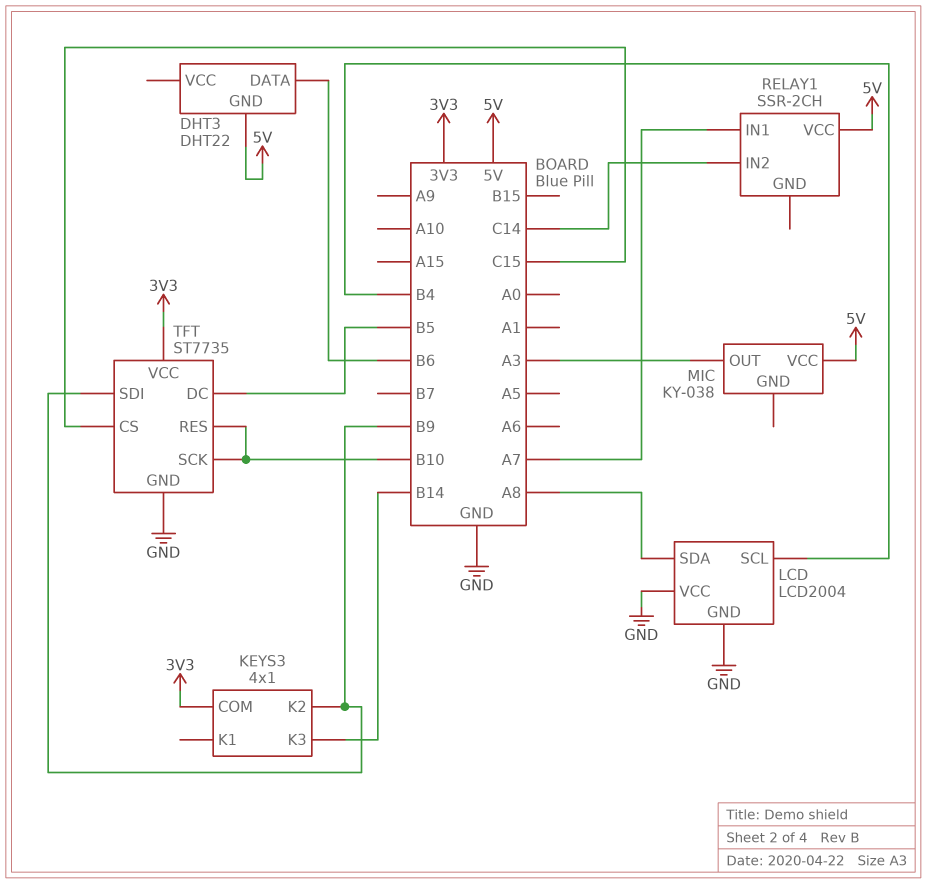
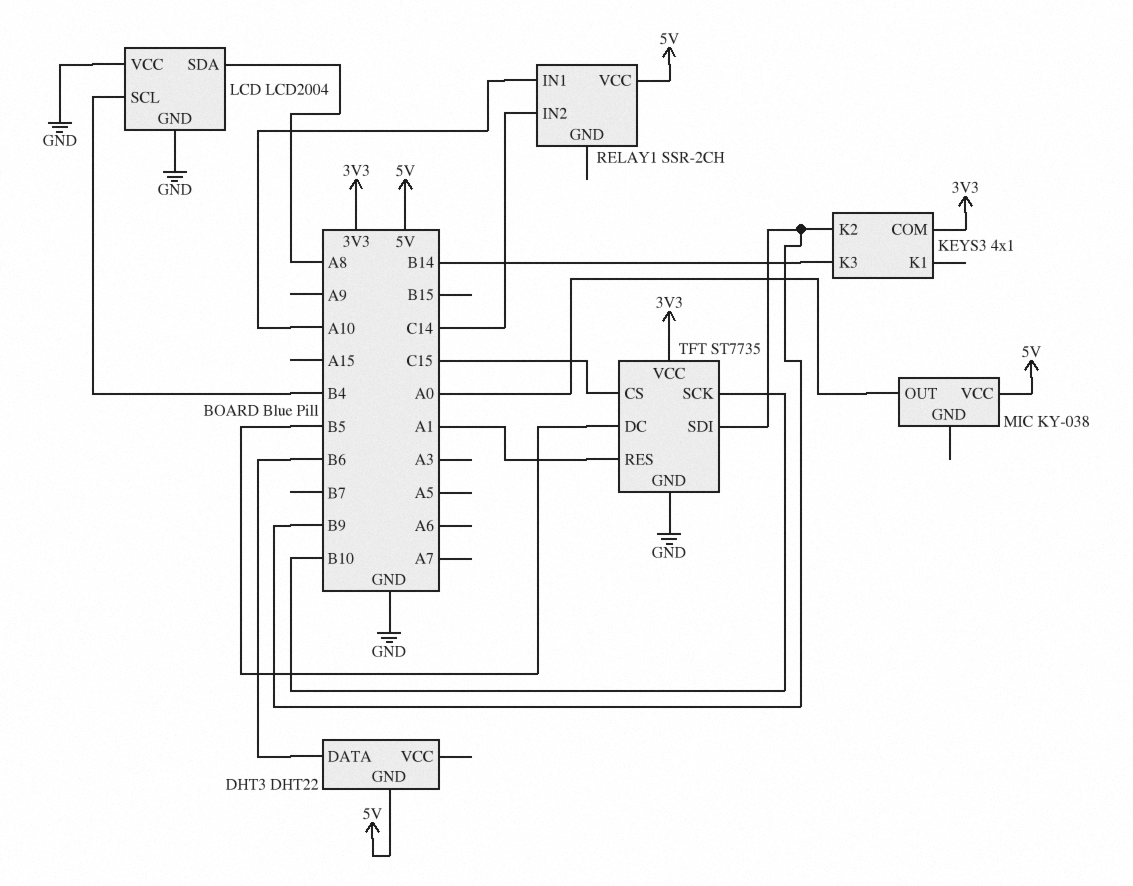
MIC pin OUT: A3 -> A0
RELAY1 pin IN1: A7 -> A10
TFT pin RES: B10 -> A1

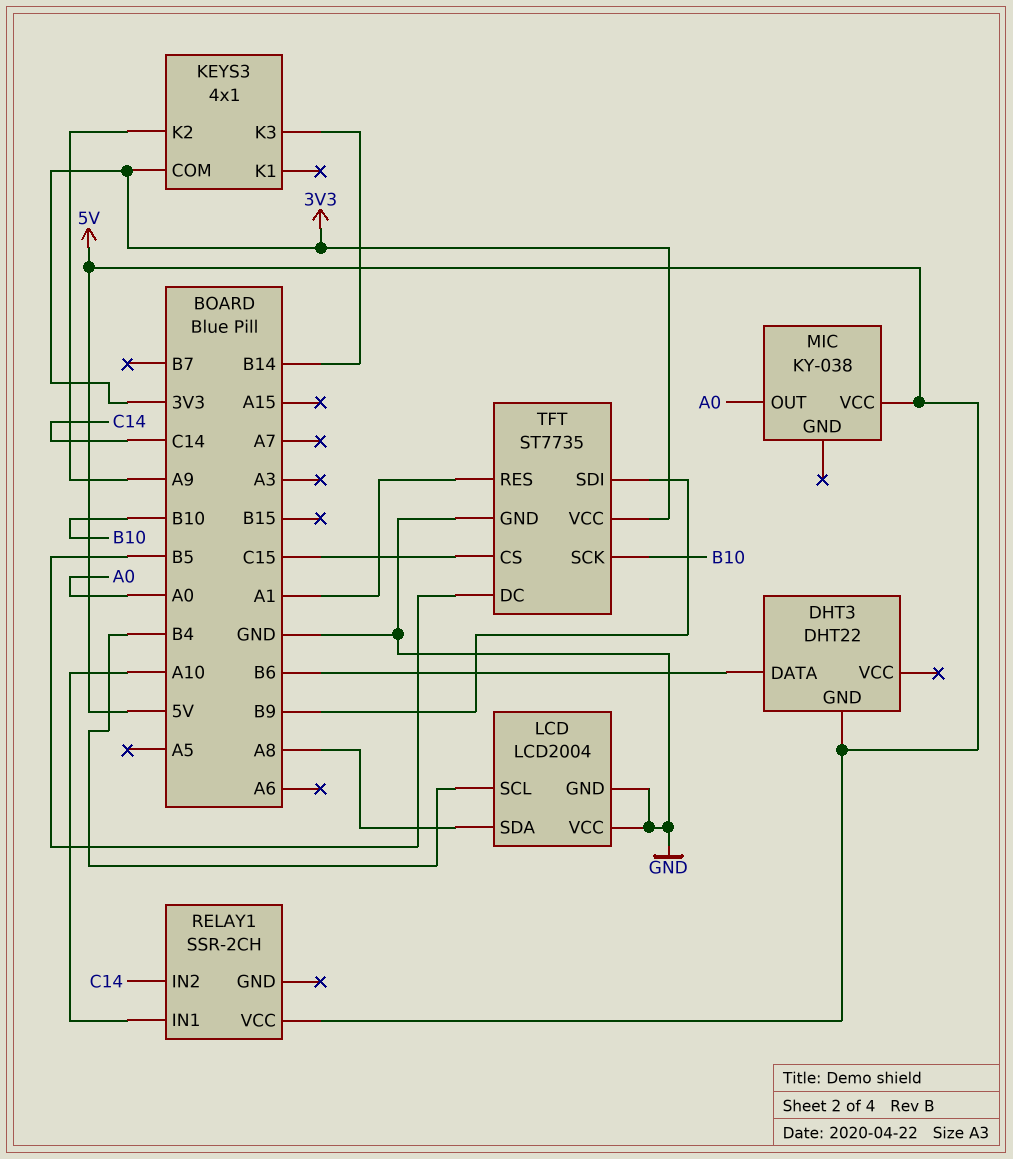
KEYS3 pin K2: B9 -> A9

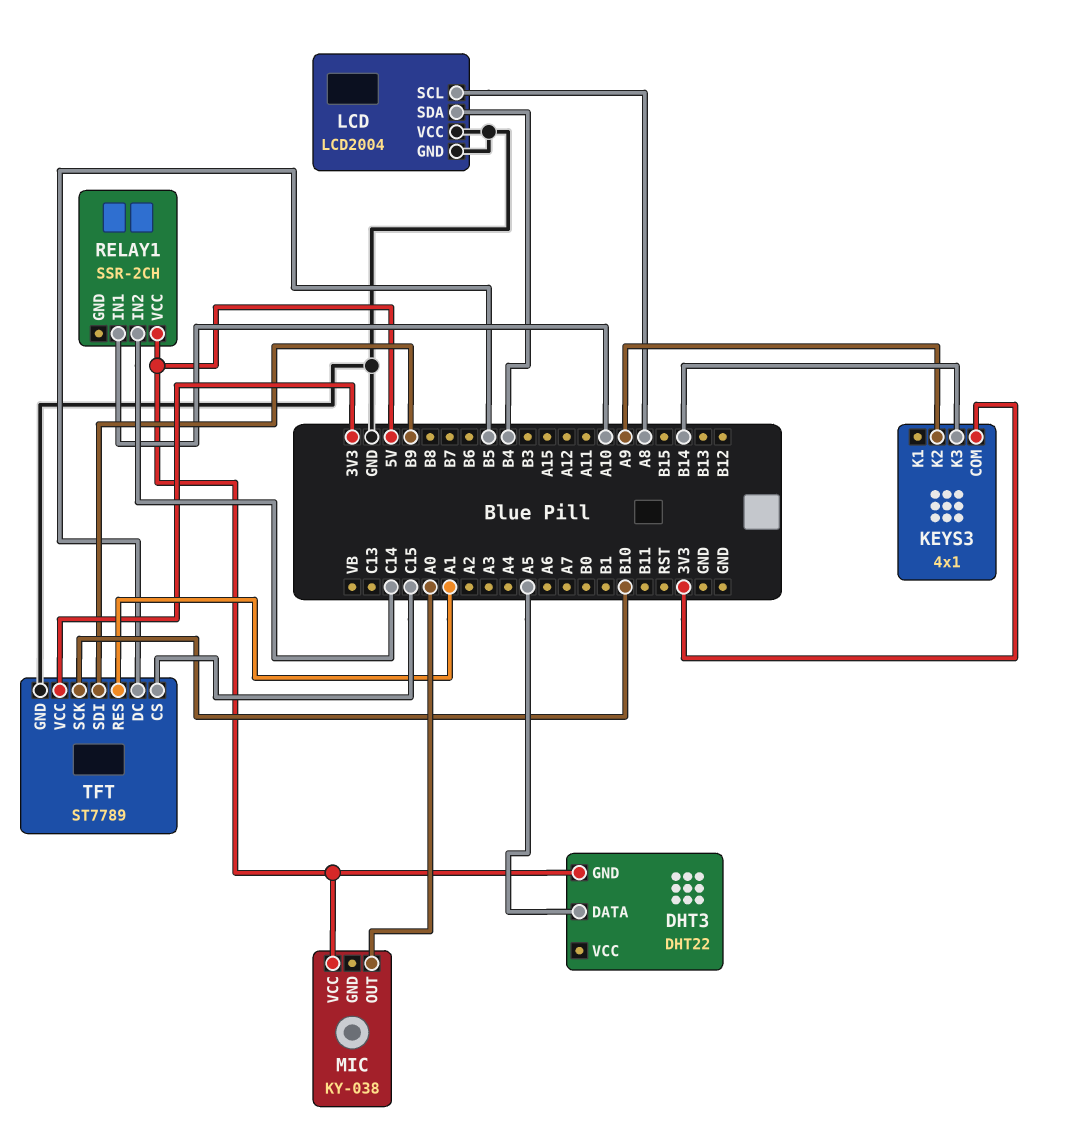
DHT3 pin DATA: B6 -> A5
LCD pin SCL: B4 -> A8
LCD pin SDA: A8 -> B4
TFT: ST7735 -> ST7789

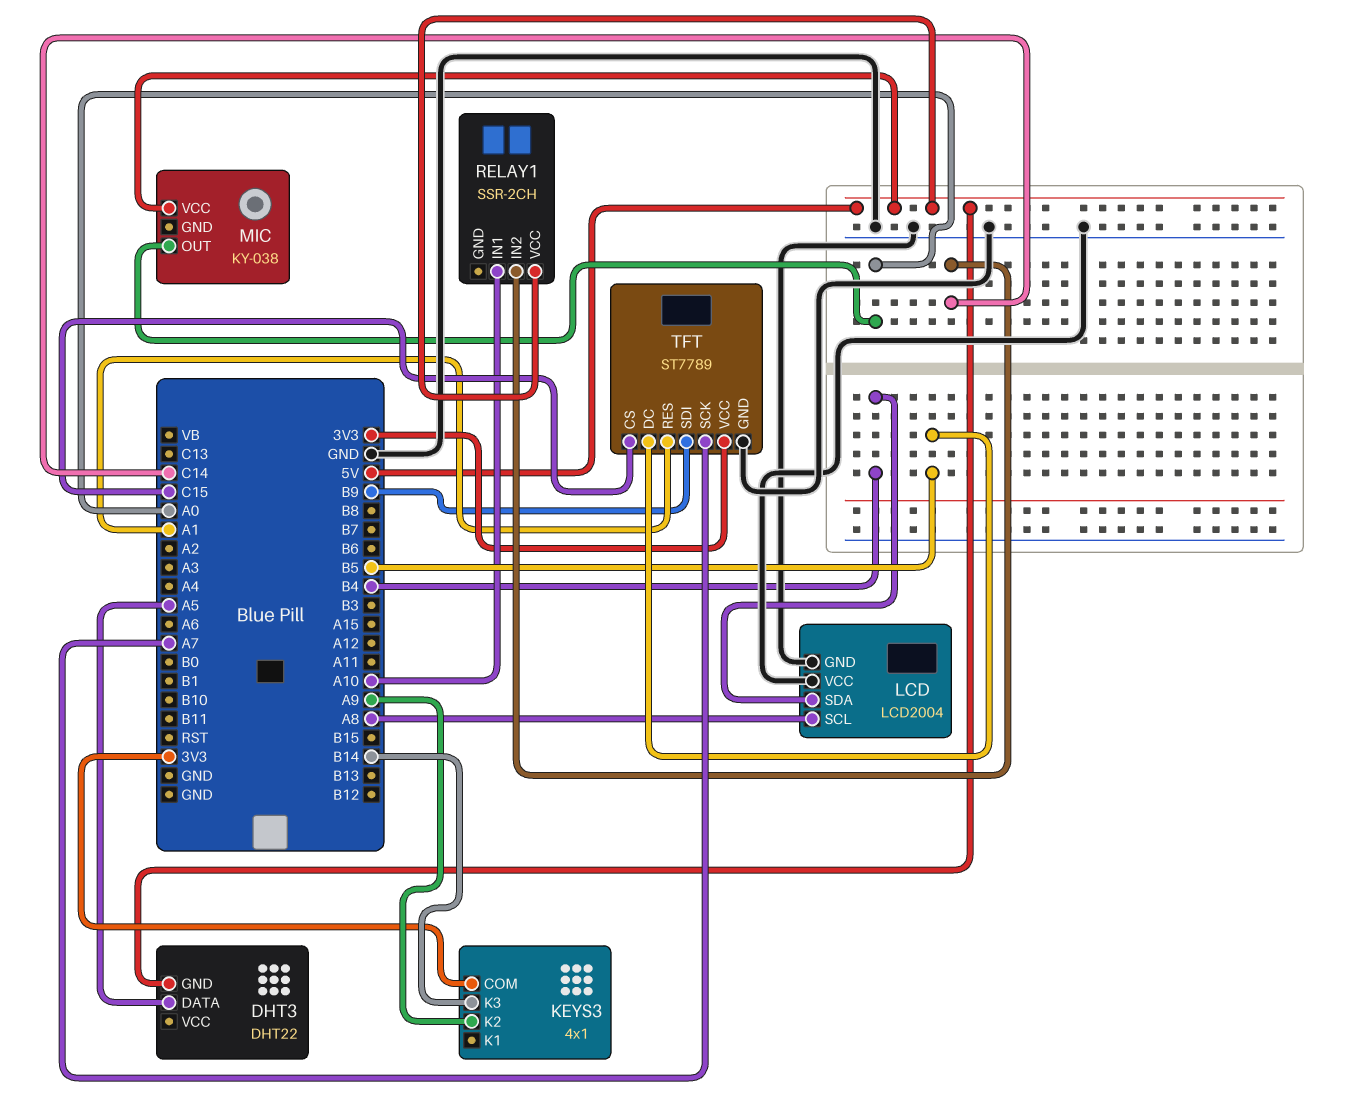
TFT pin SCK: B10 -> A7

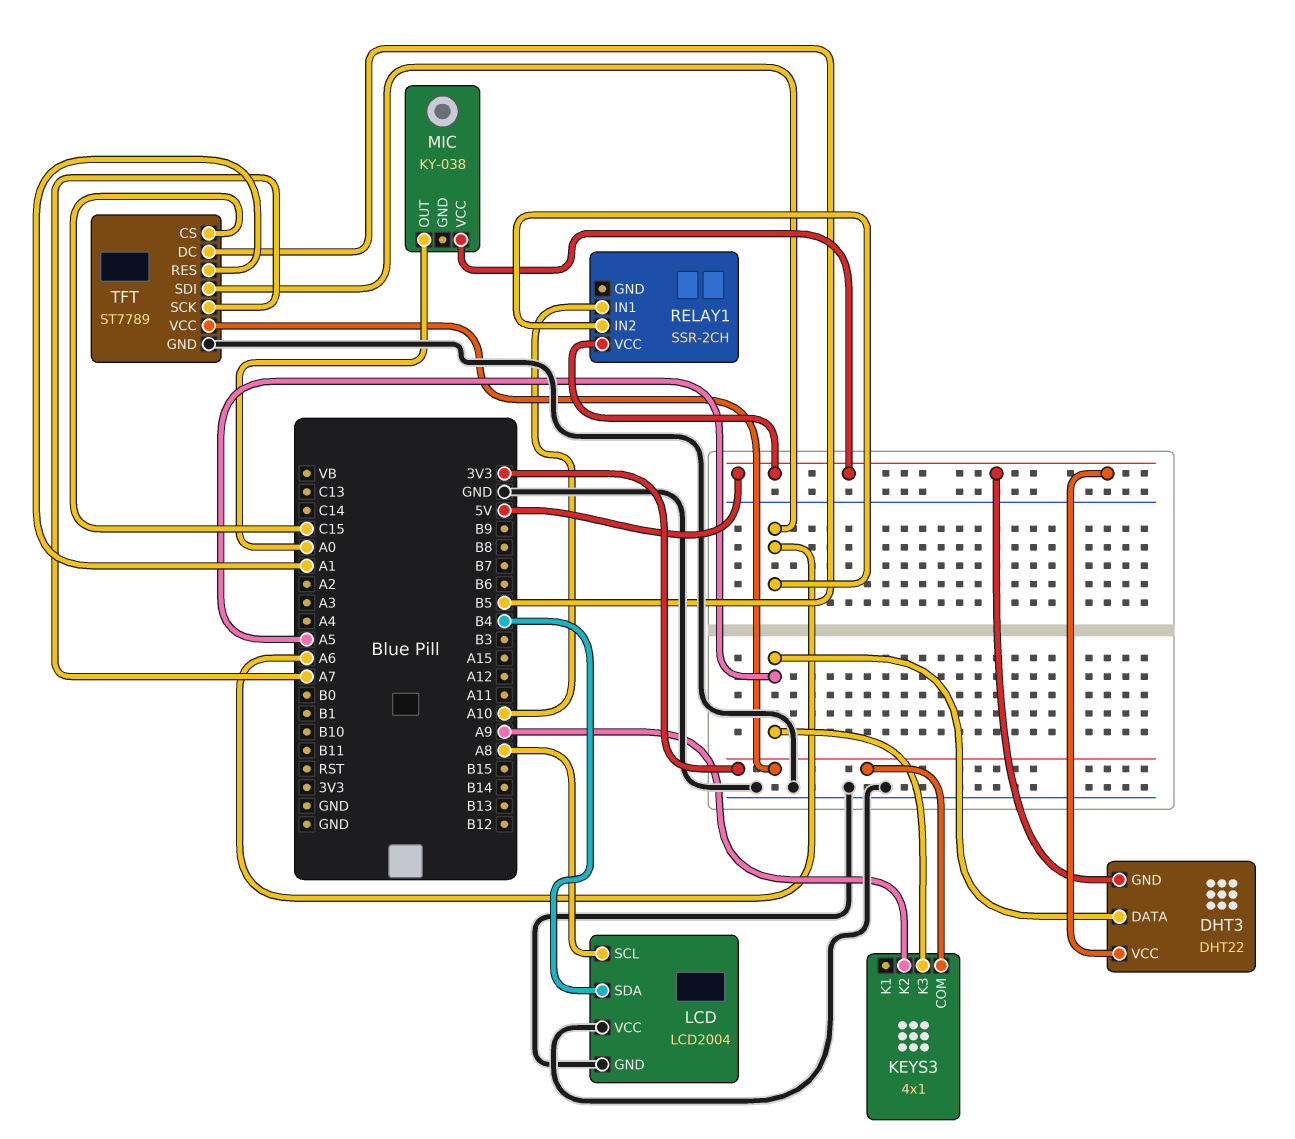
DHT3 pin VCC: none -> 5V
KEYS3 pin K3: B14 -> A5
RELAY1 pin IN2: C14 -> A6
TFT pin SDI: B9 -> A6

